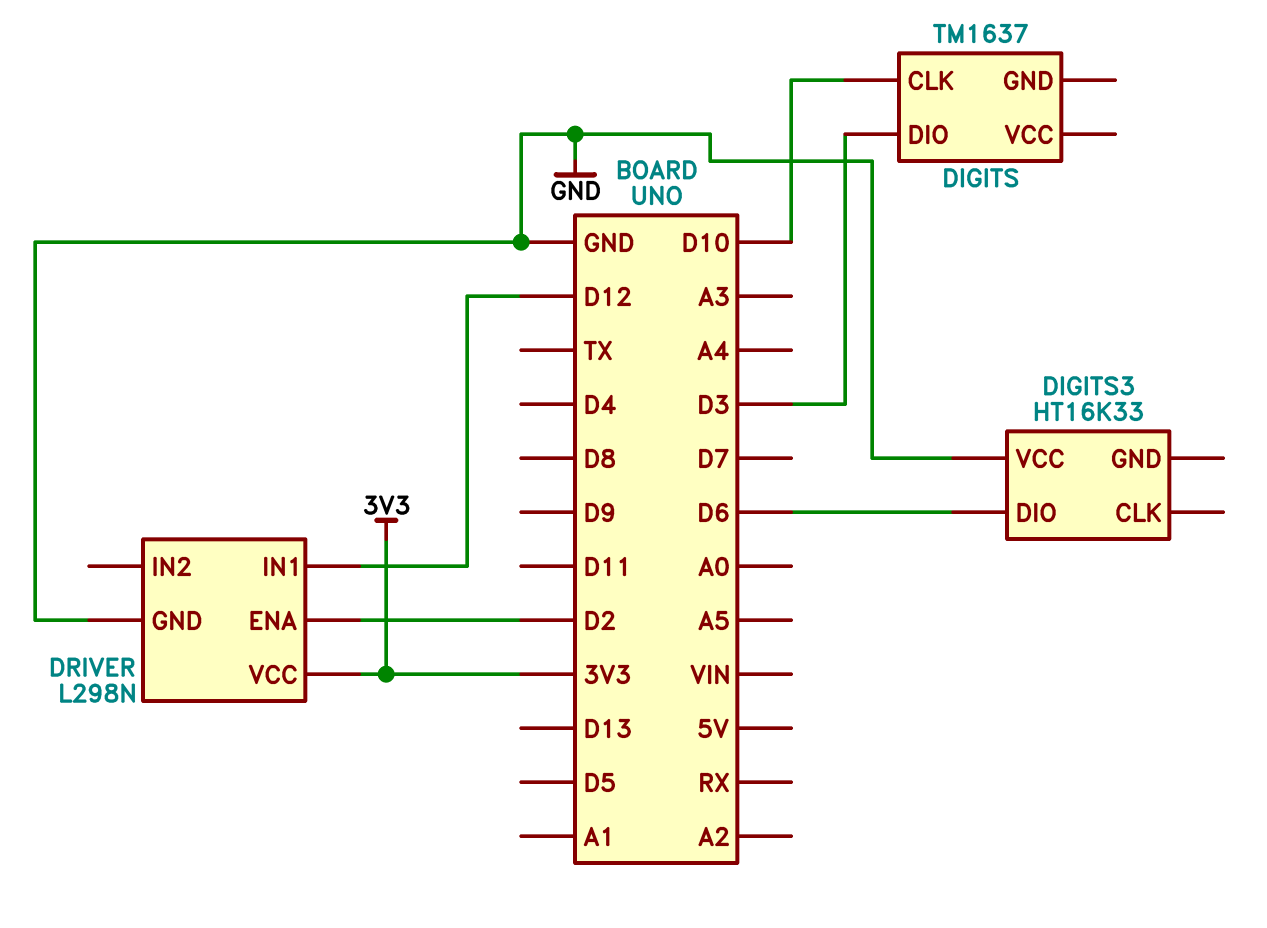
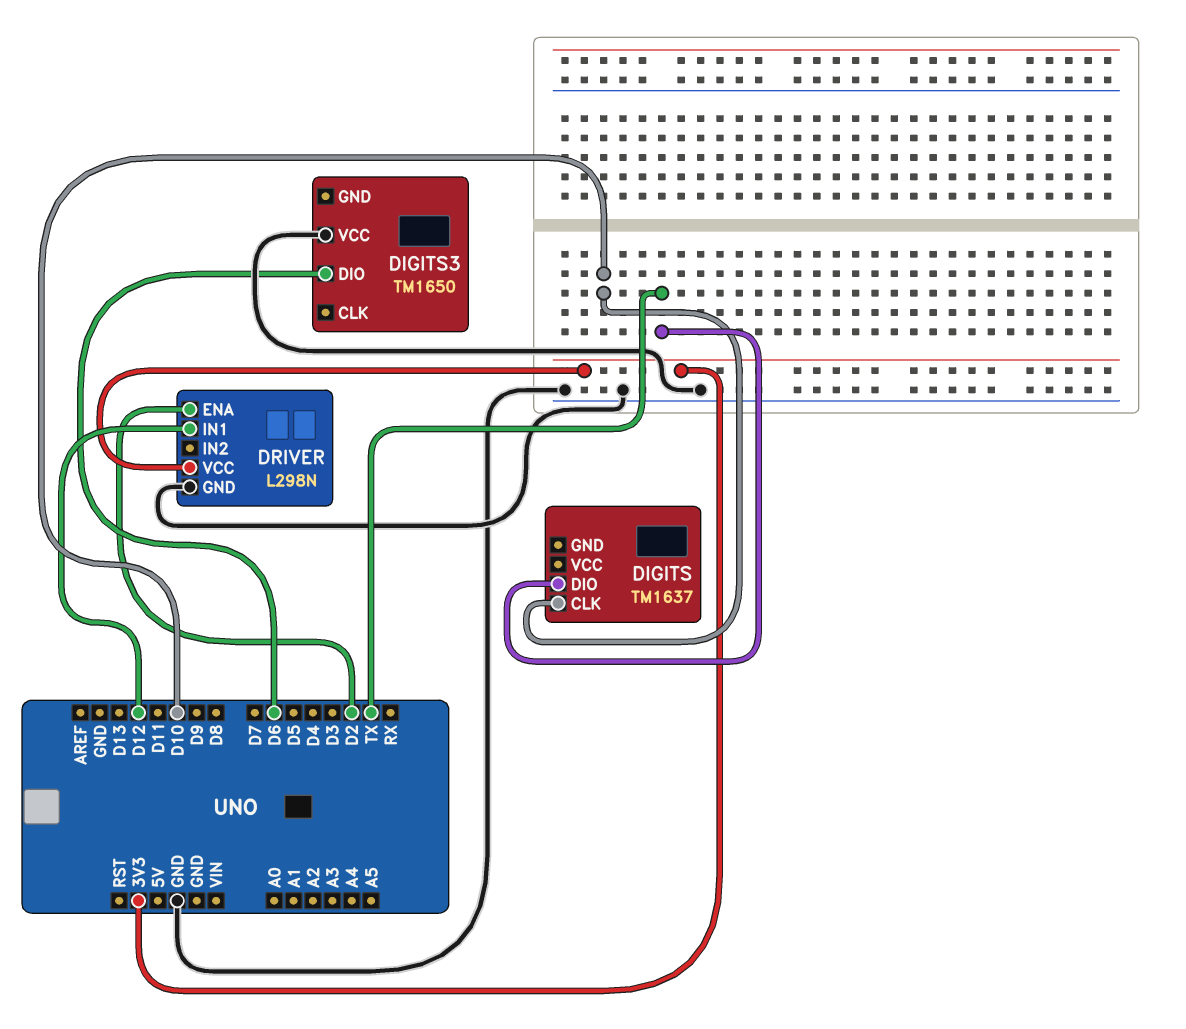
DIGITS pin DIO: D3 -> TX
DIGITS3: HT16K33 -> TM1650

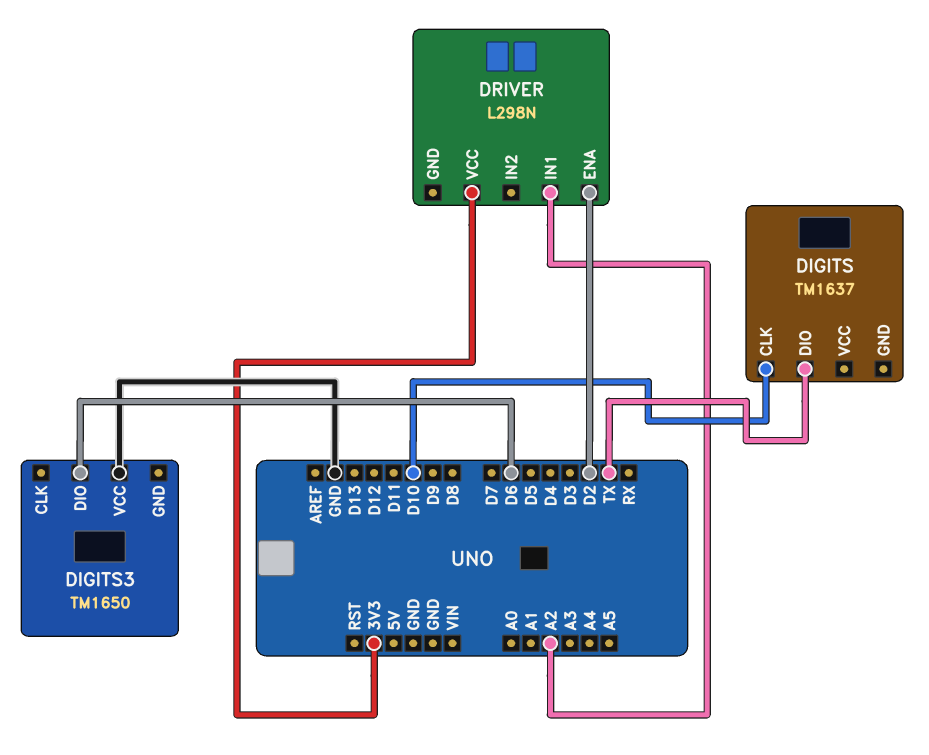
DRIVER pin GND: GND -> none
DRIVER pin IN1: D12 -> A2

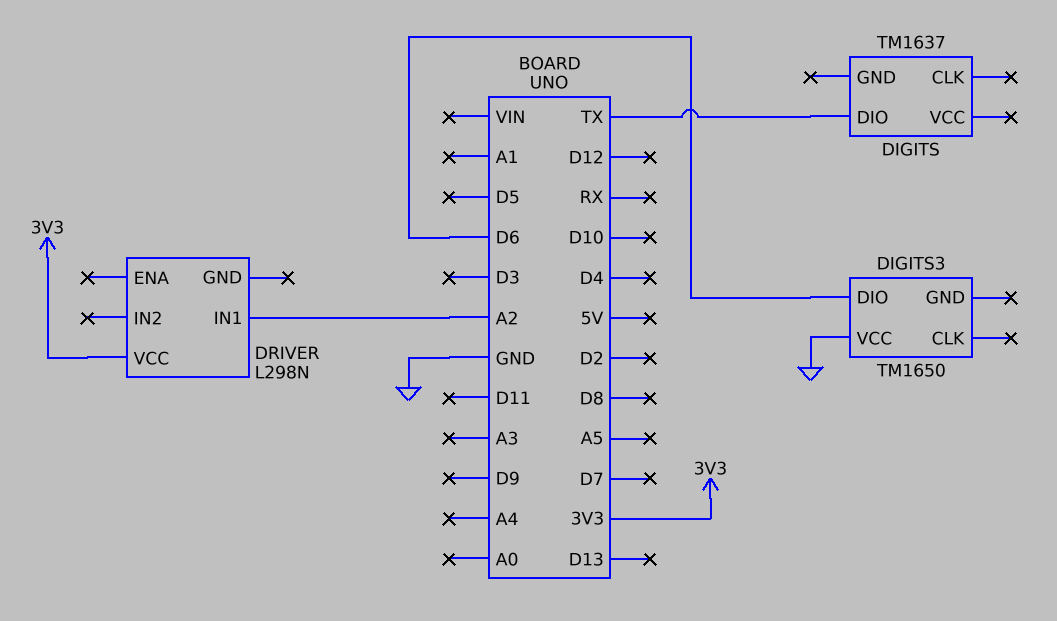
DIGITS pin CLK: D10 -> none
DRIVER pin ENA: D2 -> none

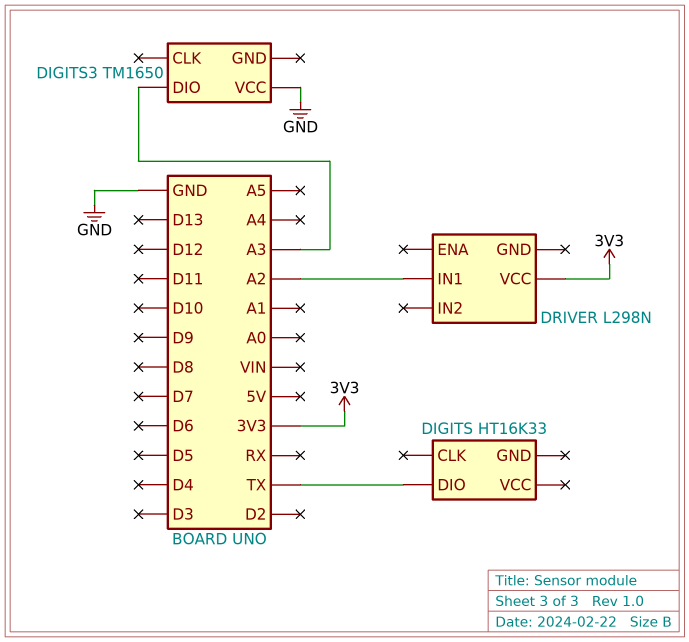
DIGITS: TM1637 -> HT16K33
DIGITS3 pin DIO: D6 -> A3

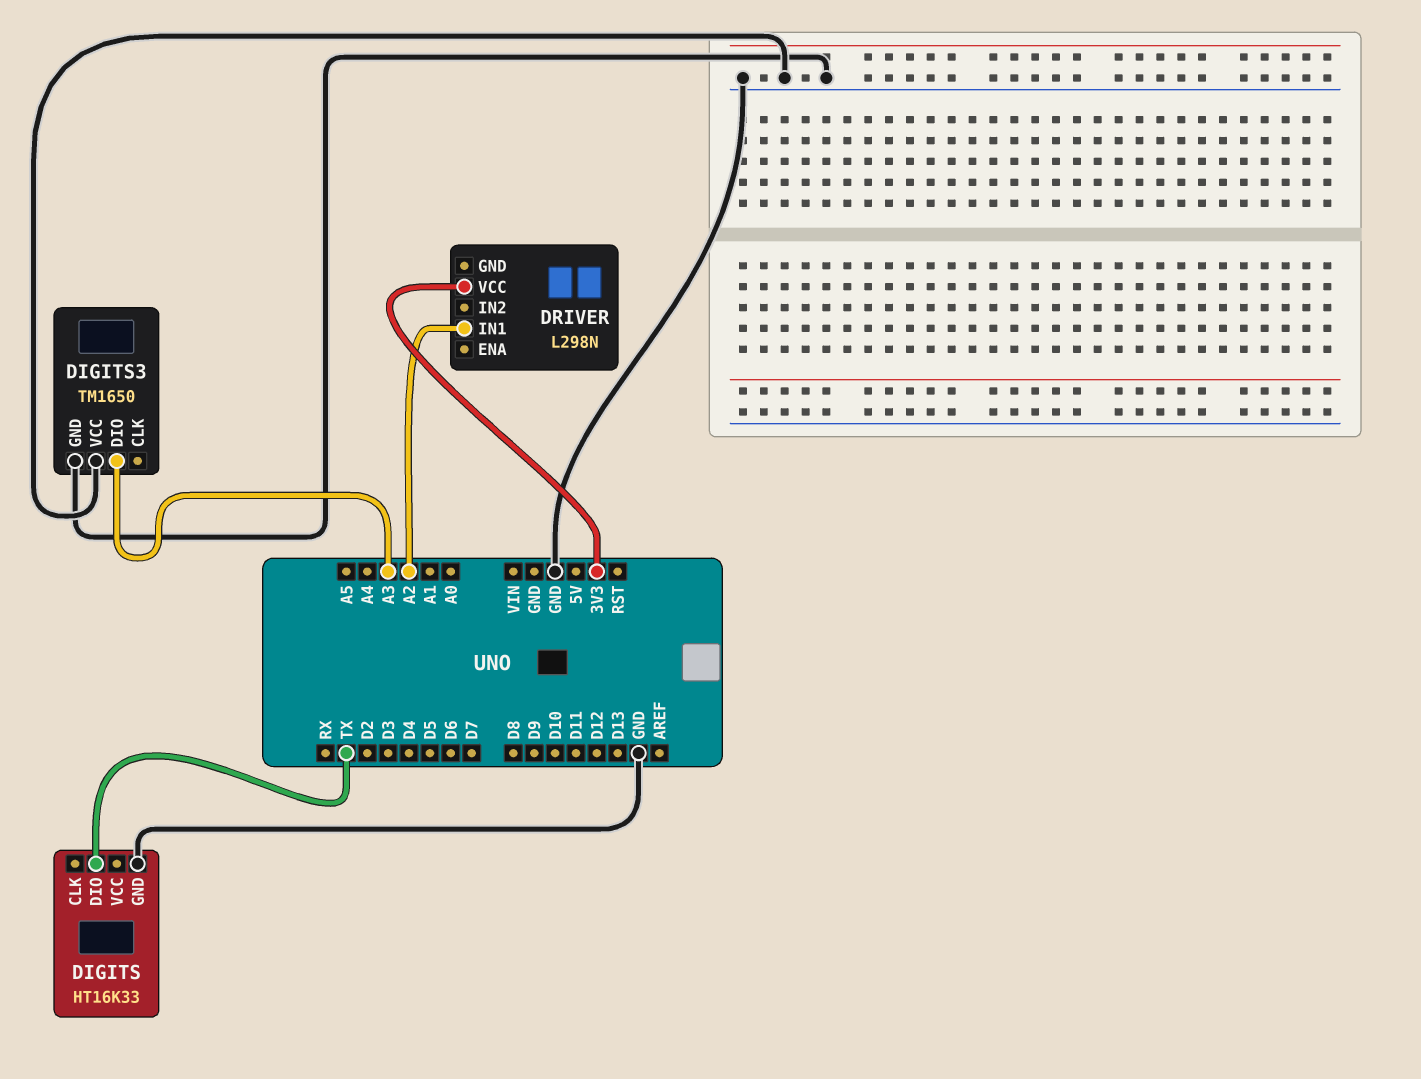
DIGITS pin GND: none -> GND
DIGITS3 pin GND: none -> GND

